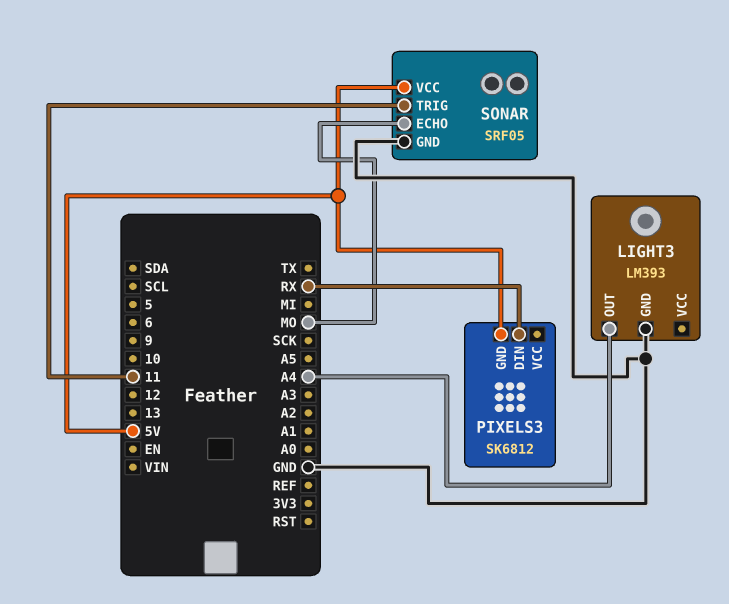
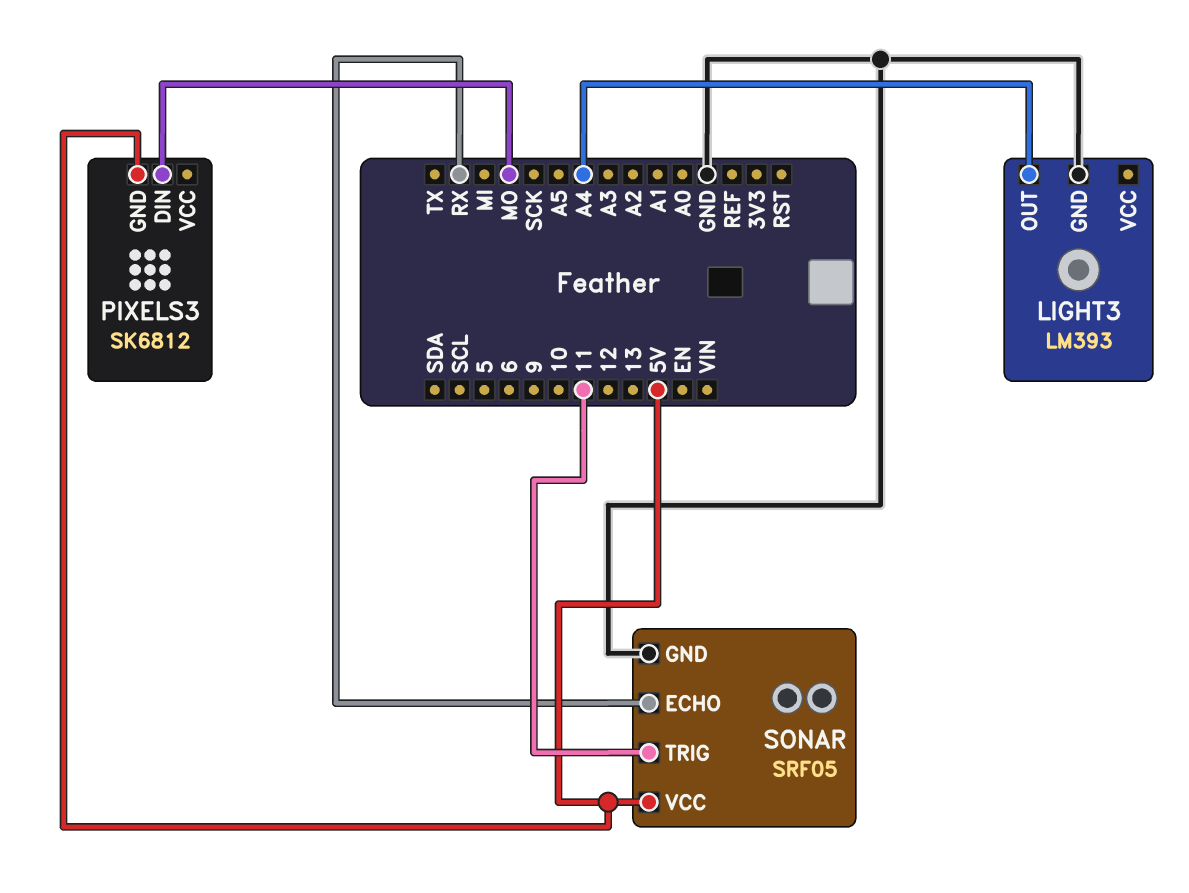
PIXELS3 pin DIN: RX -> MO
SONAR pin ECHO: MO -> RX

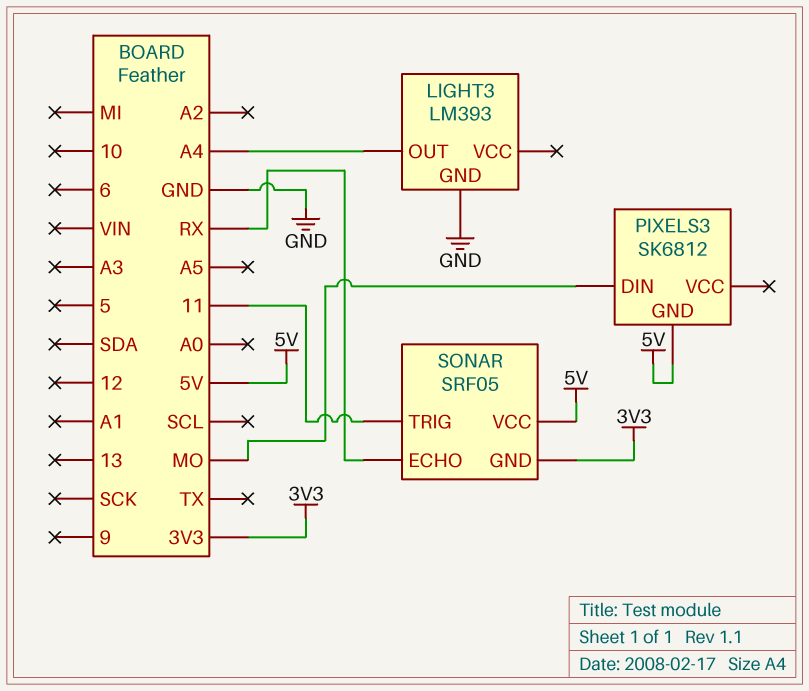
SONAR pin GND: GND -> 3V3

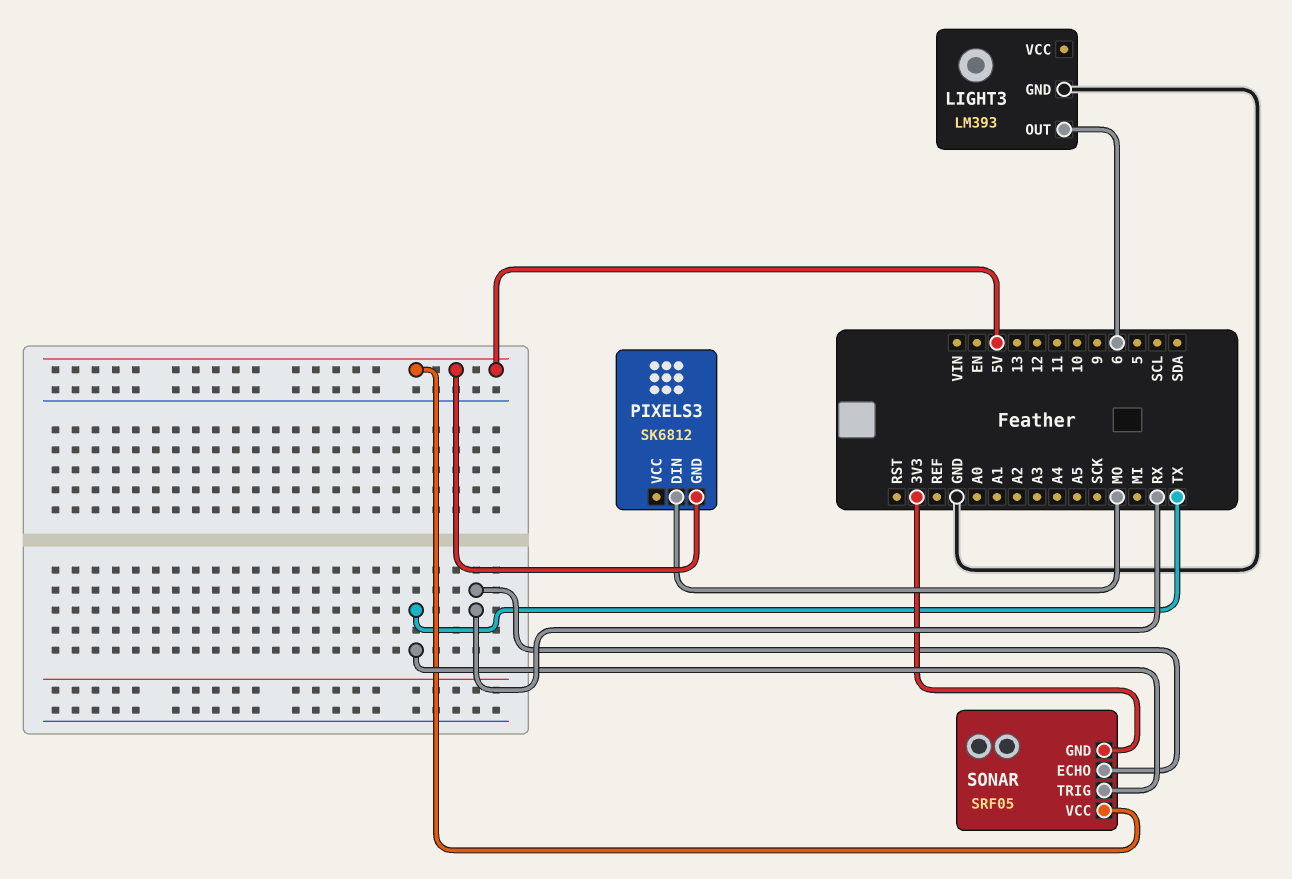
LIGHT3 pin OUT: A4 -> 6
SONAR pin TRIG: 11 -> TX

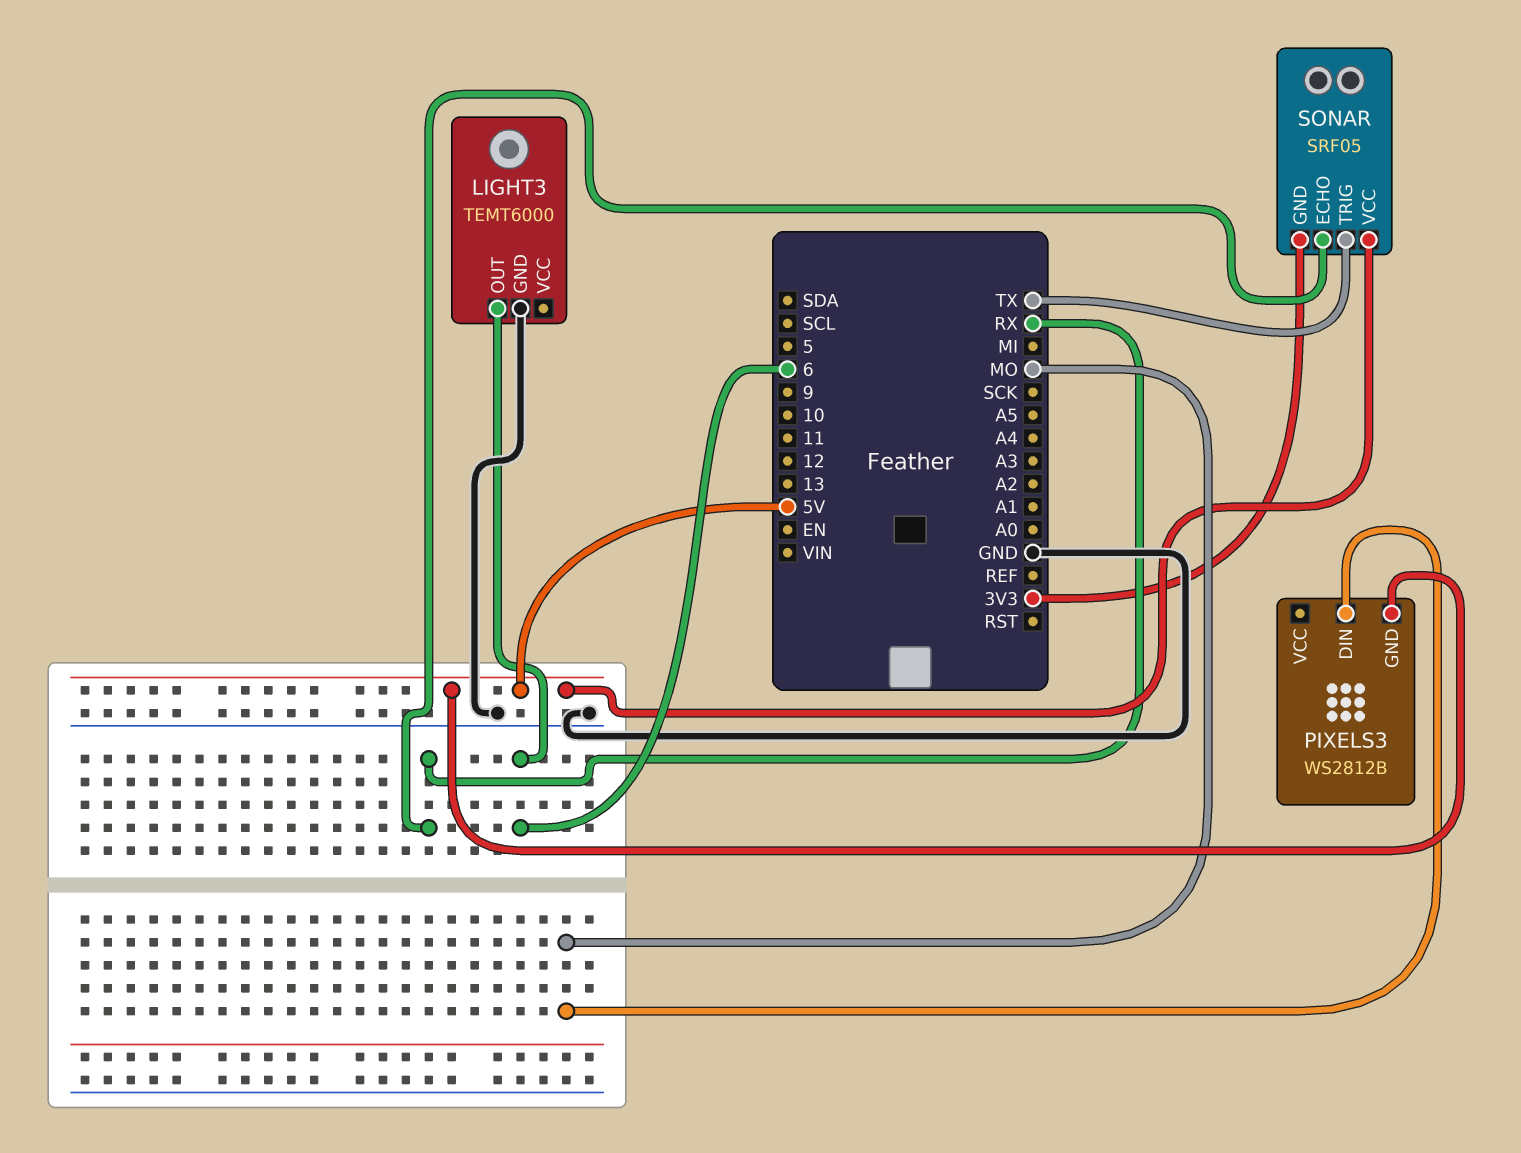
LIGHT3: LM393 -> TEMT6000
PIXELS3: SK6812 -> WS2812B

